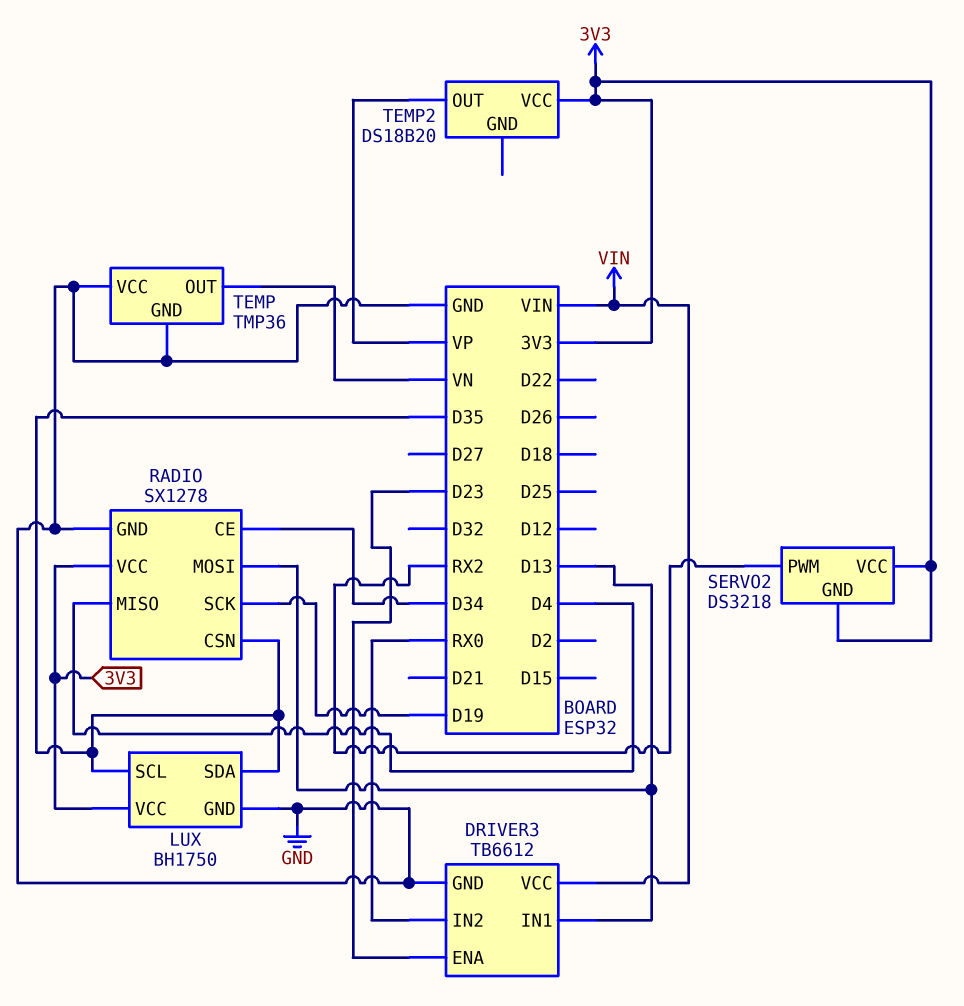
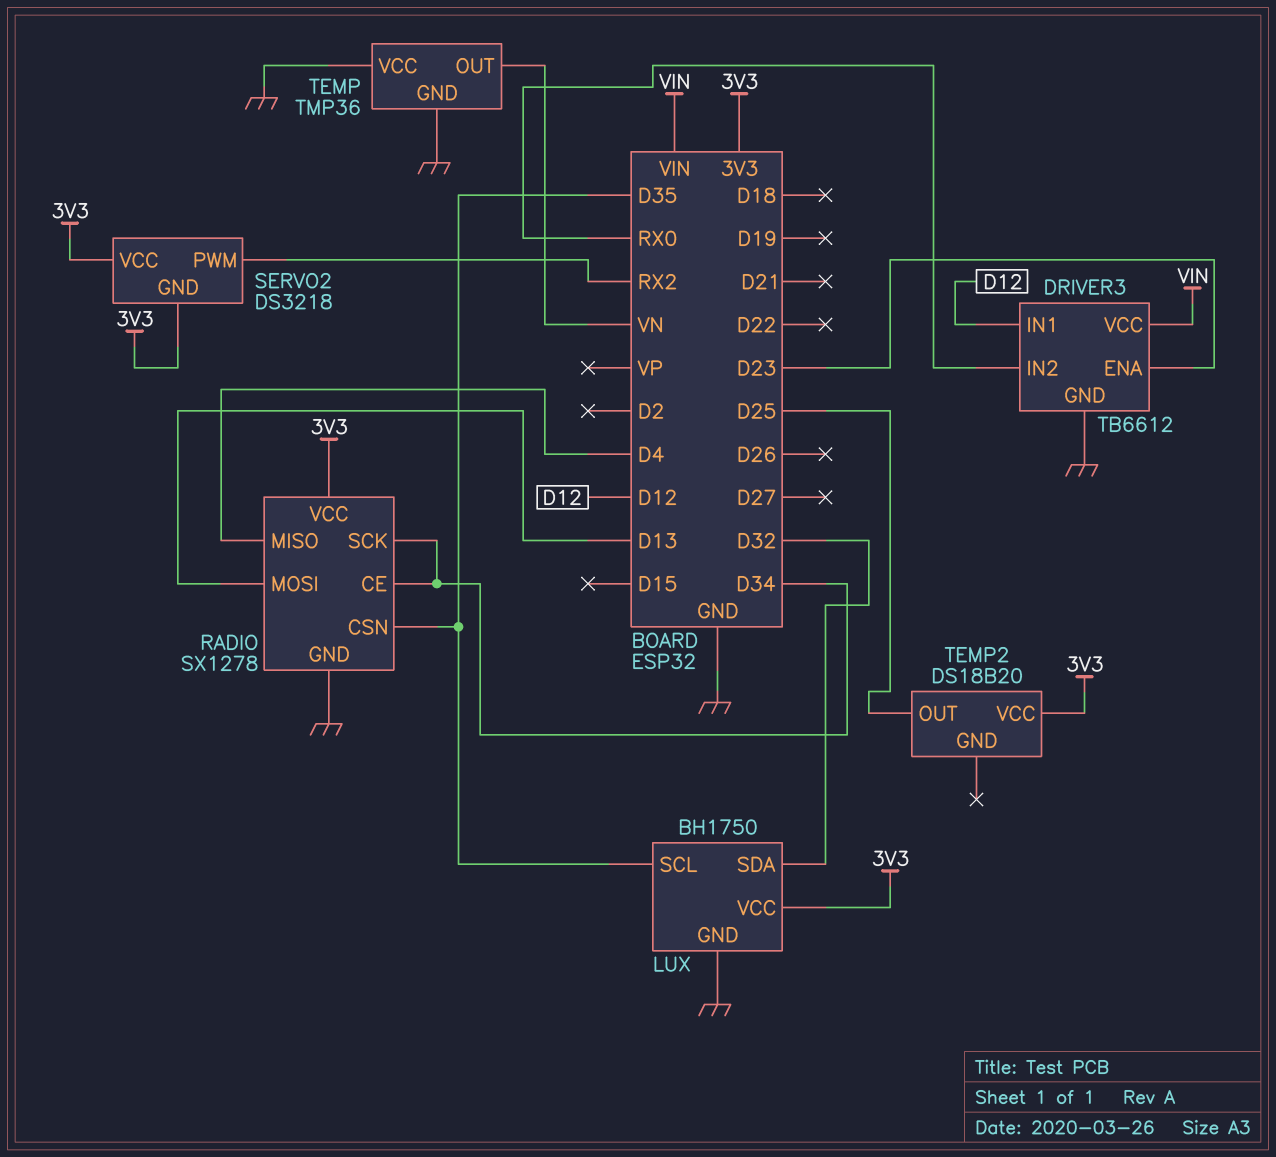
DRIVER3 pin IN1: D13 -> D12
LUX pin SDA: D35 -> D32
RADIO pin SCK: D19 -> D34
TEMP2 pin OUT: VP -> D25

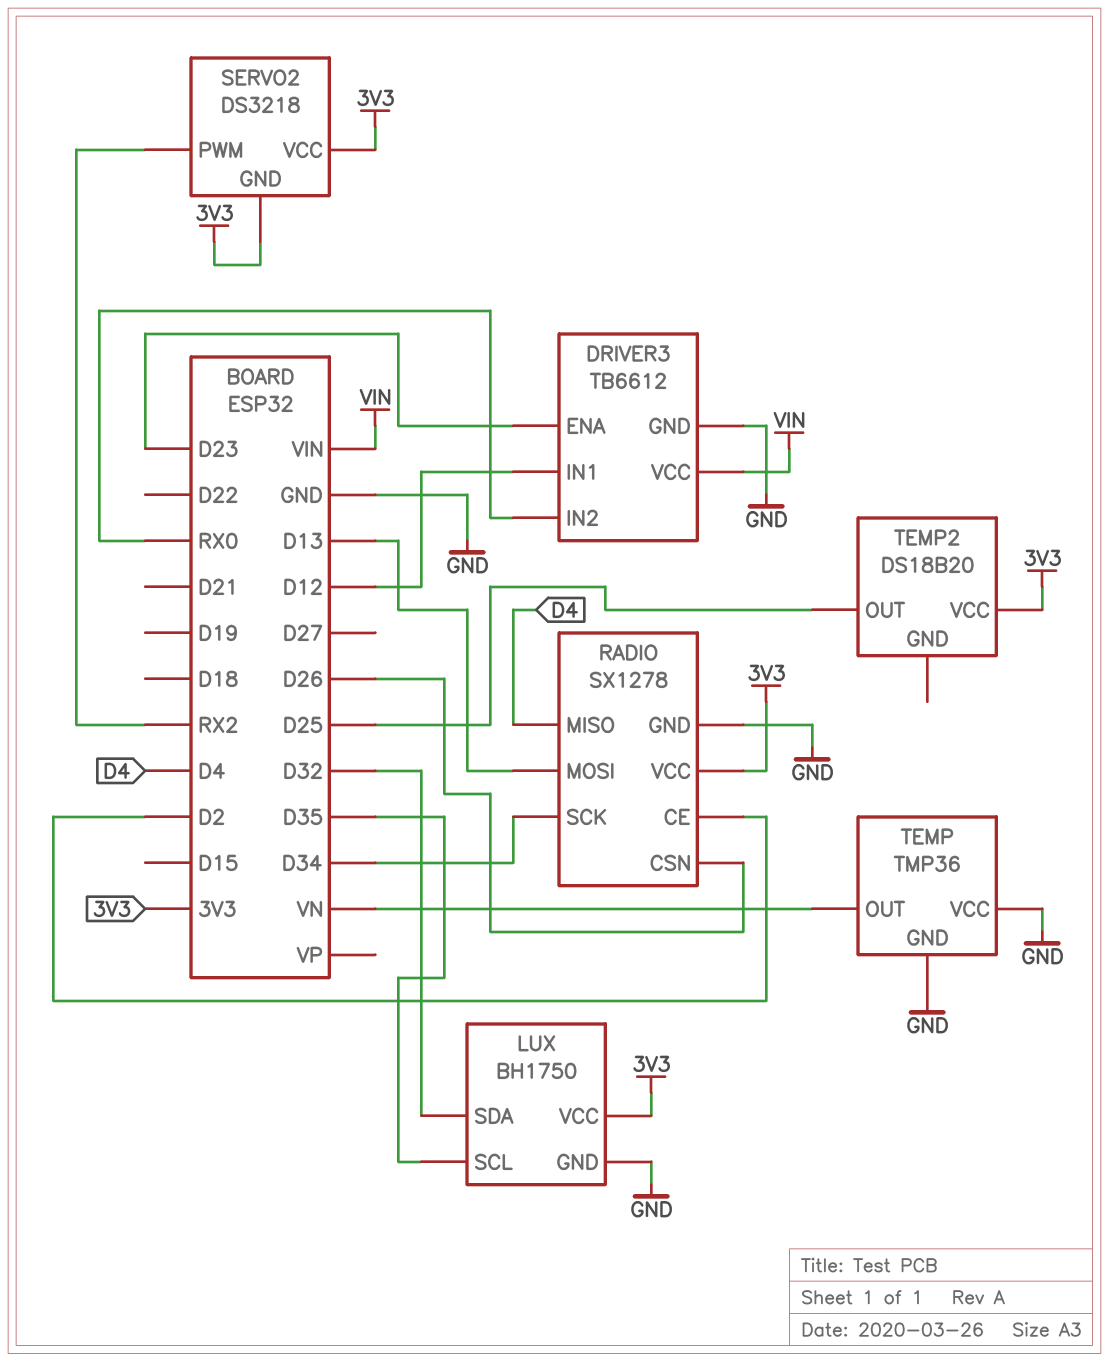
RADIO pin CE: D34 -> D2
RADIO pin CSN: D35 -> D26

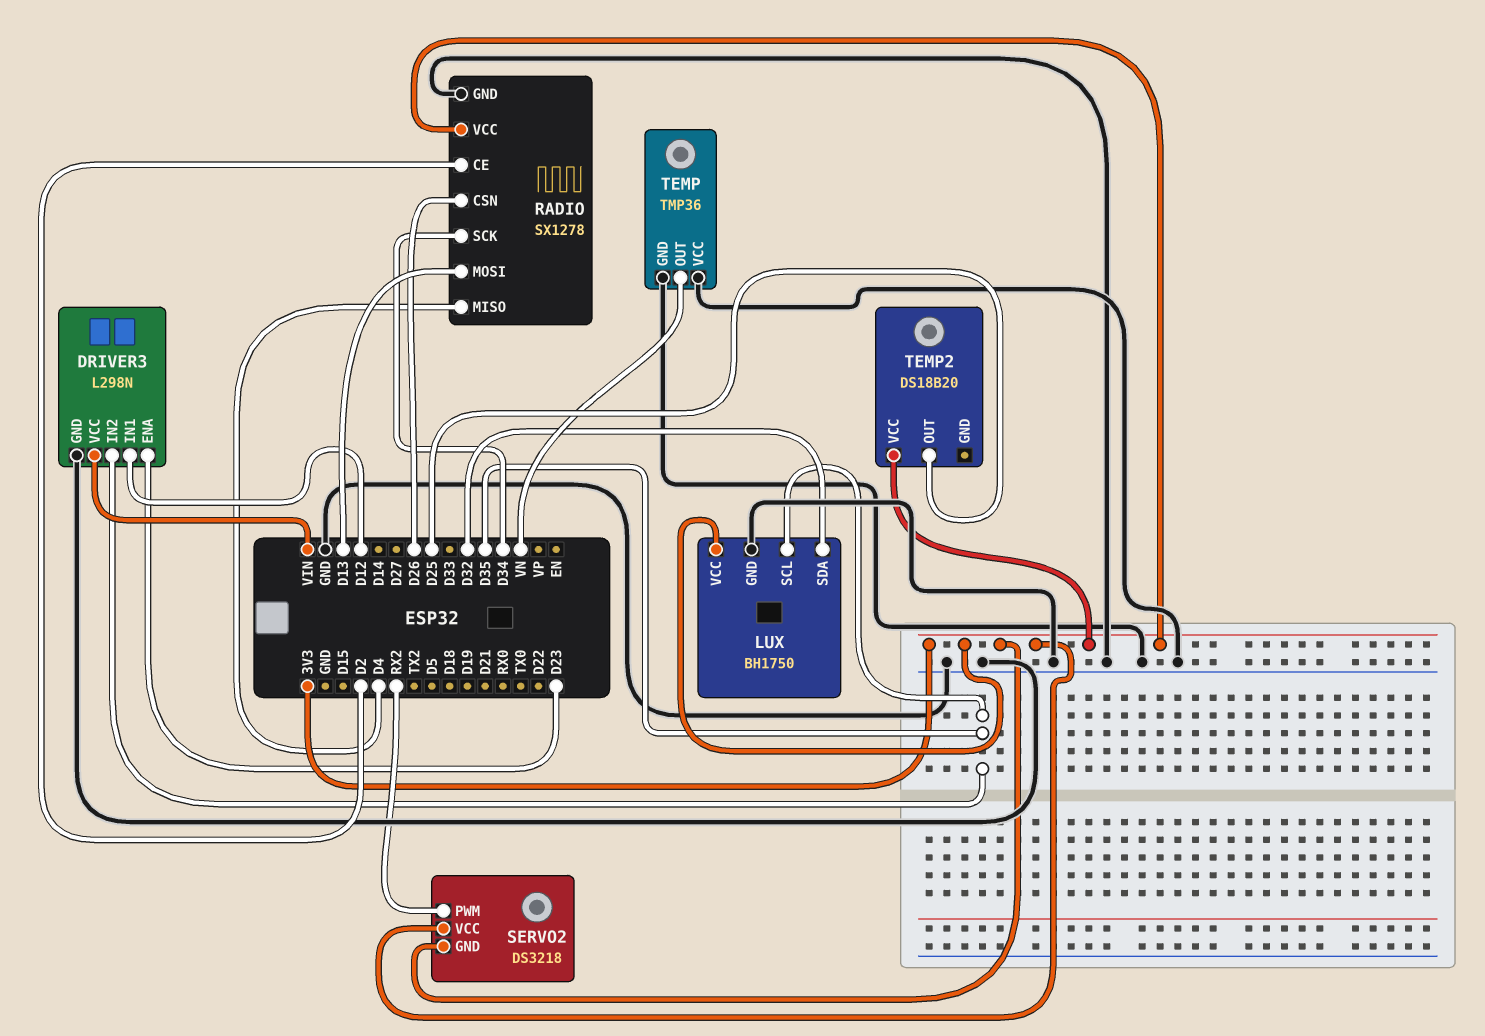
DRIVER3: TB6612 -> L298N
DRIVER3 pin IN2: RX0 -> D35

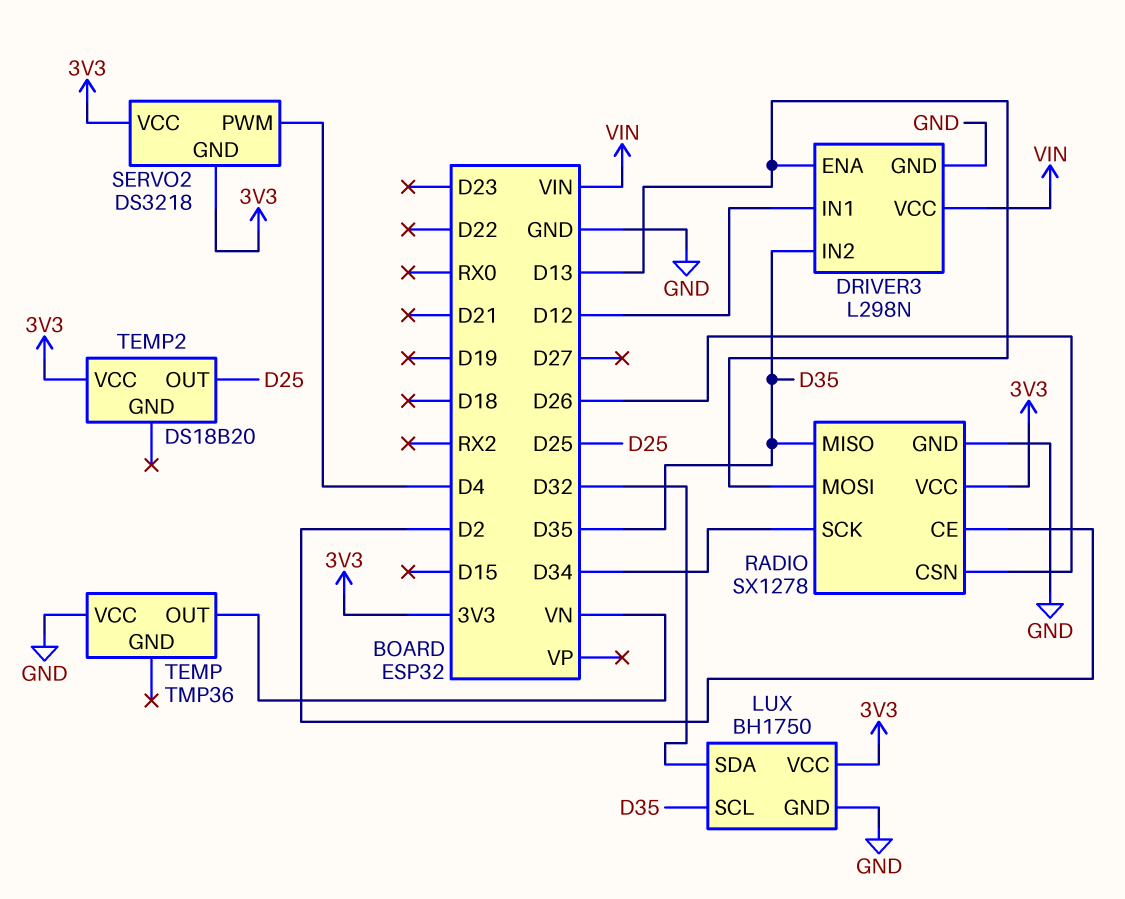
DRIVER3 pin ENA: D23 -> D13
RADIO pin MISO: D4 -> D35
SERVO2 pin PWM: RX2 -> D4
TEMP pin GND: GND -> none

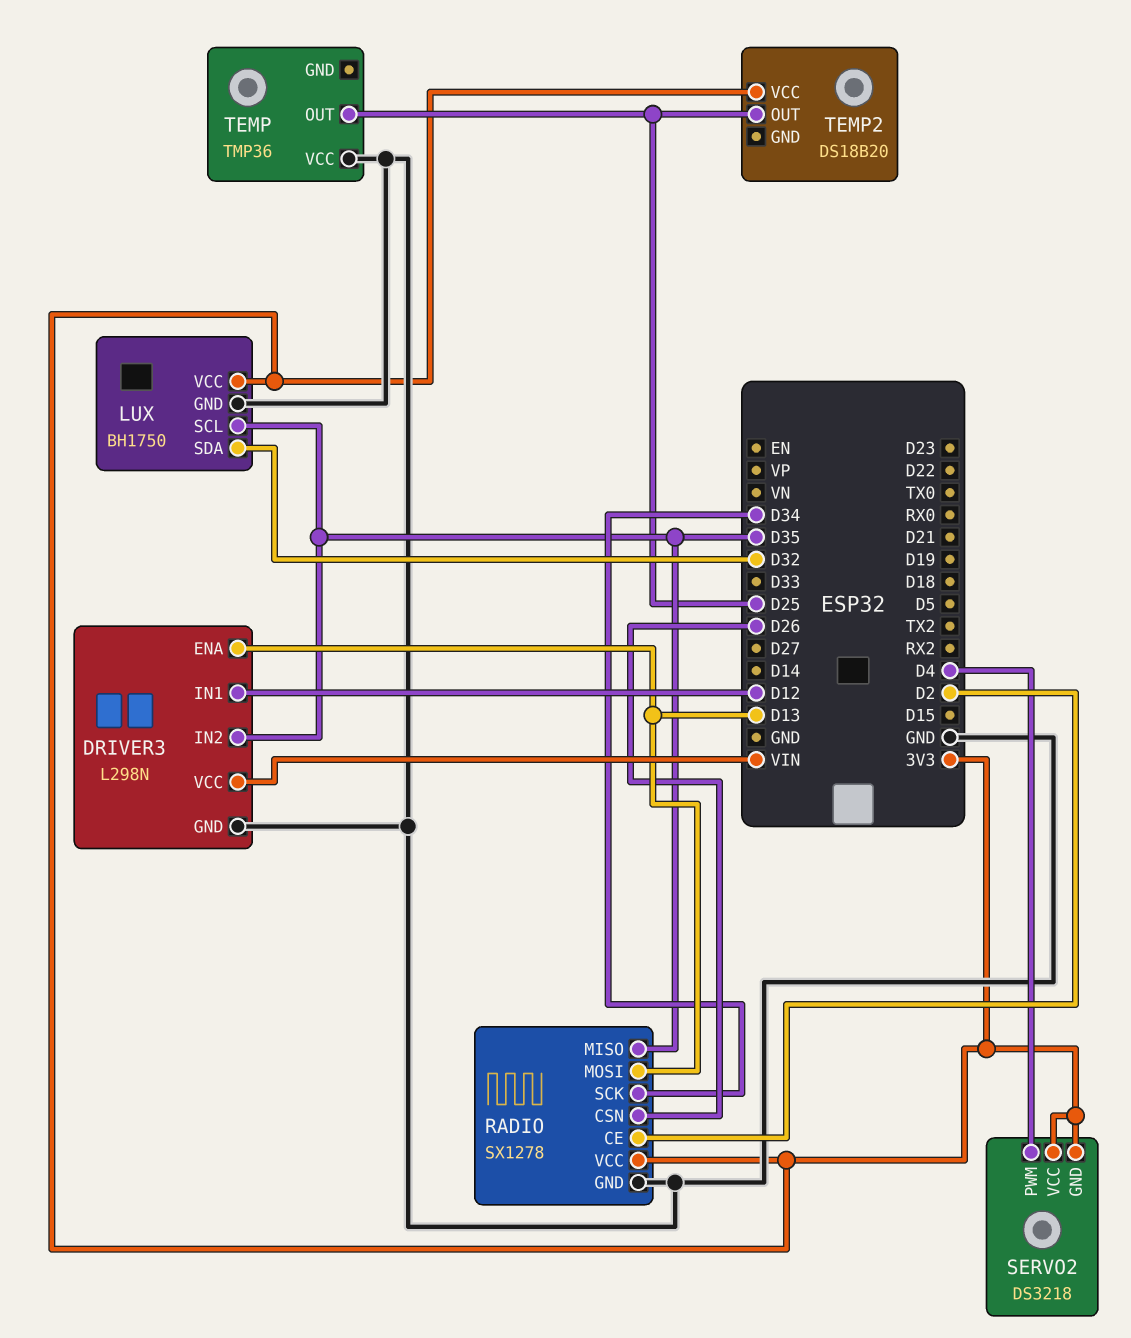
TEMP pin OUT: VN -> D25

